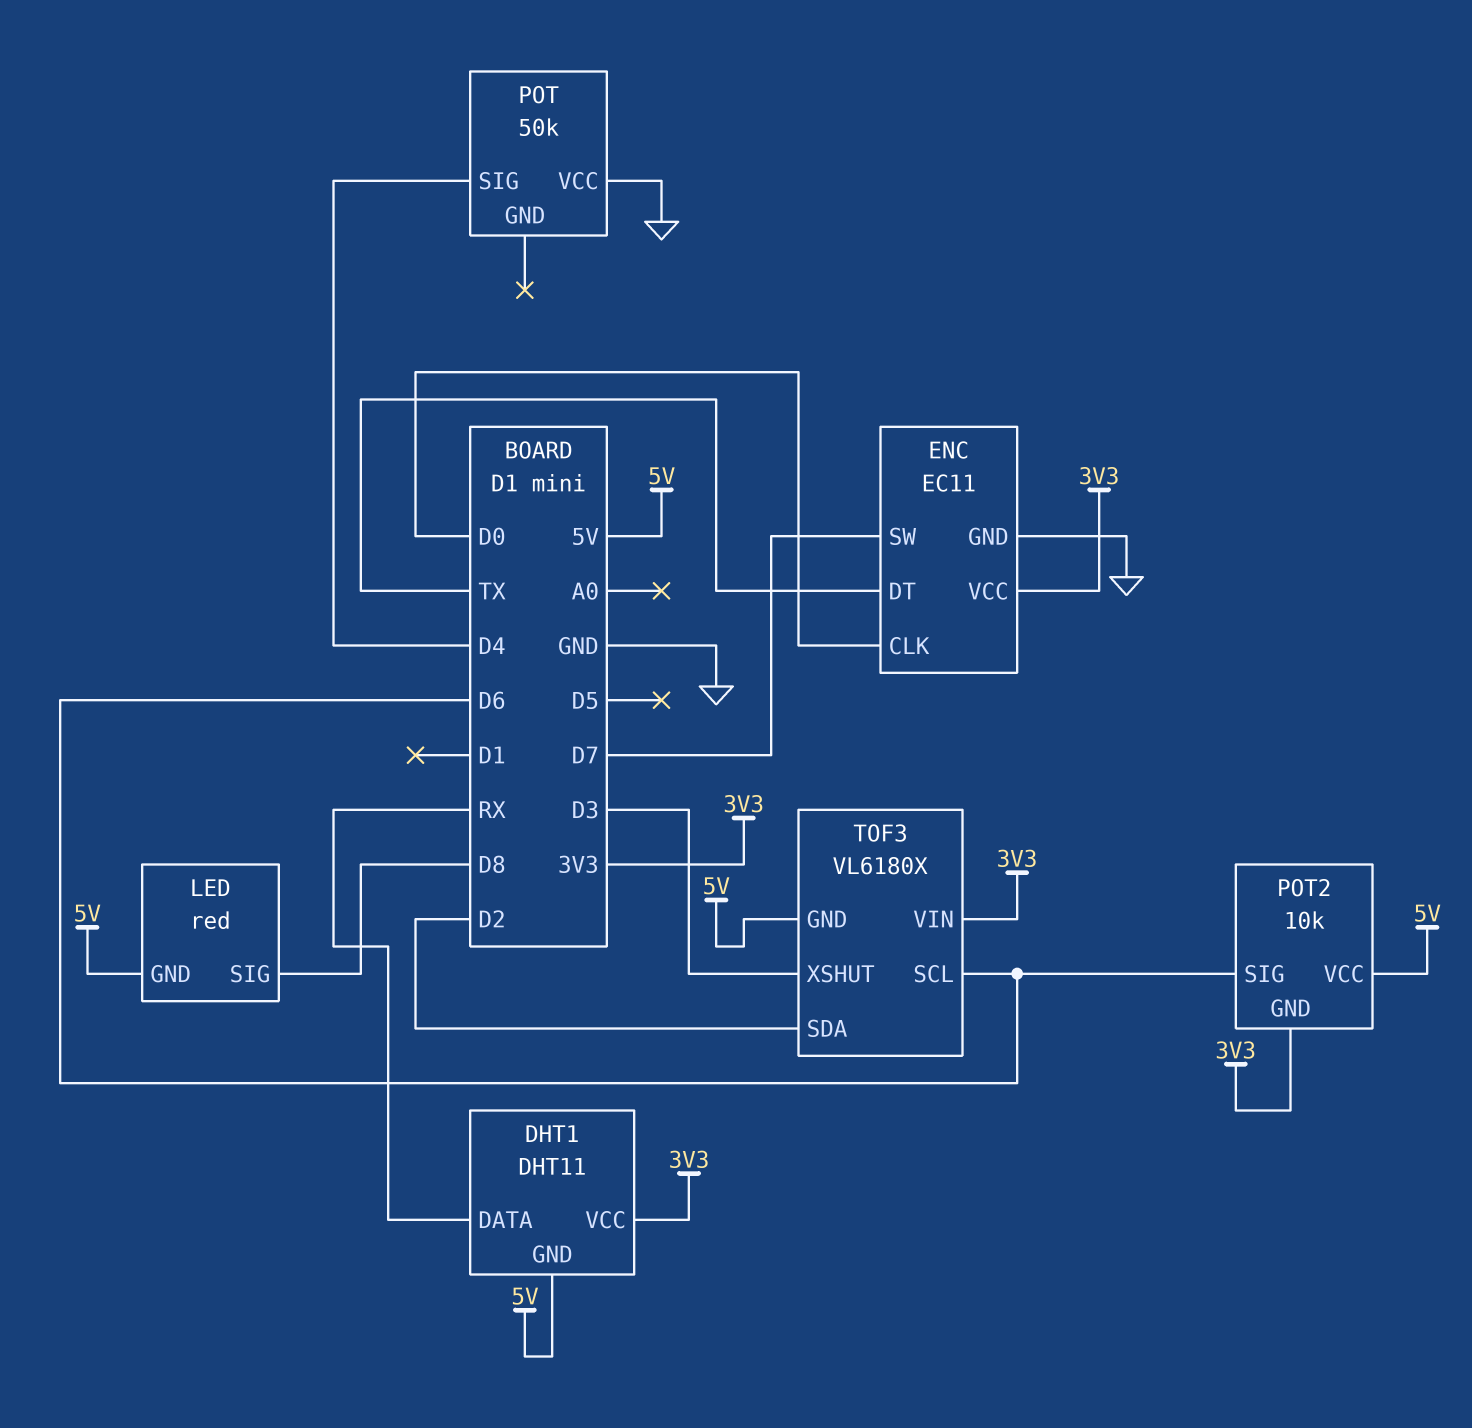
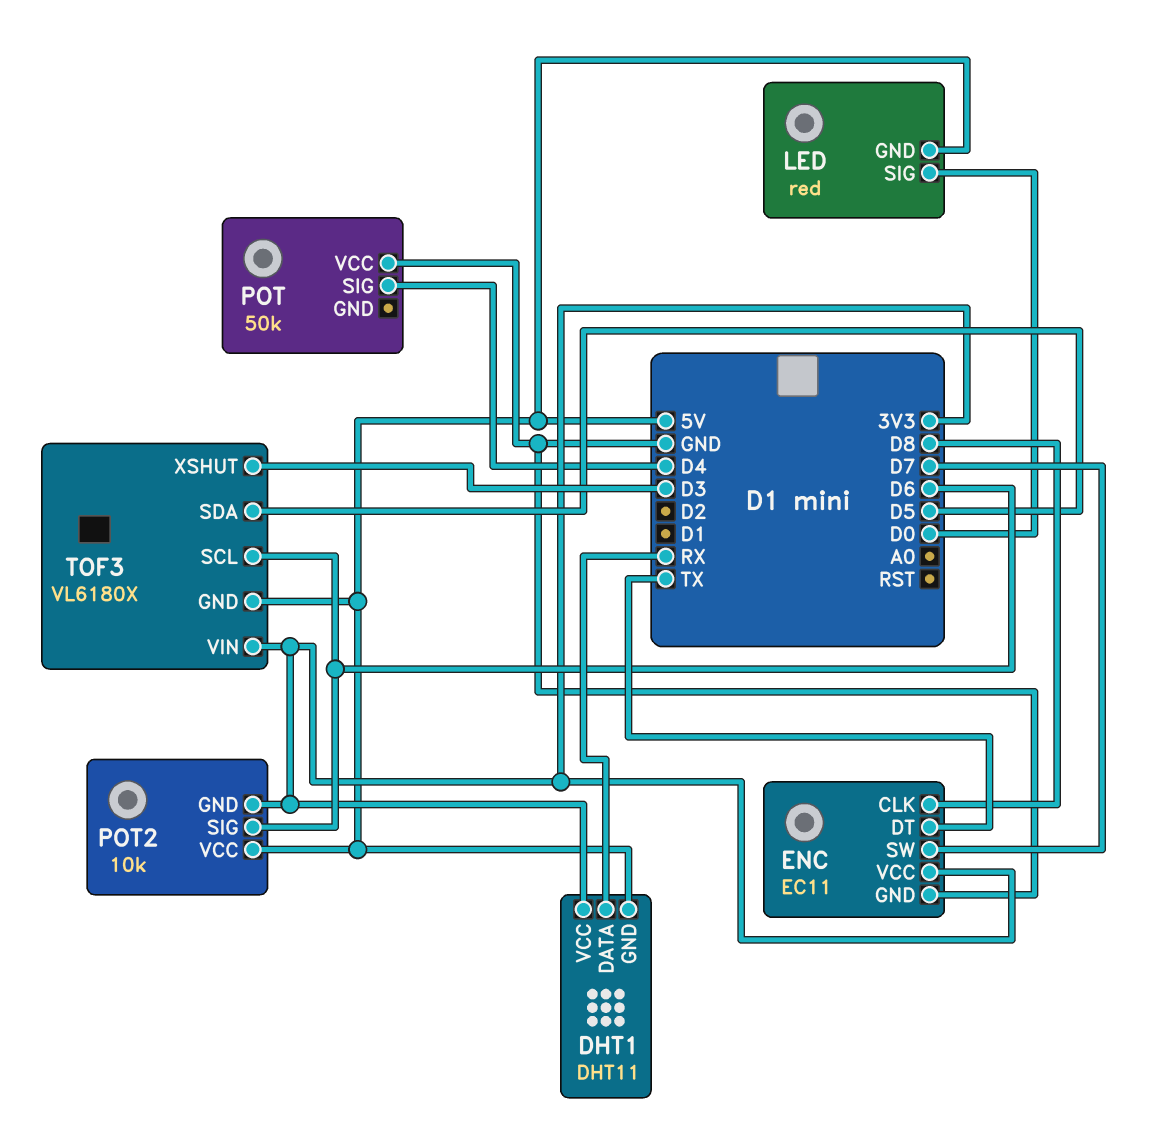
ENC pin CLK: D0 -> D8
LED pin SIG: D8 -> D0
TOF3 pin SDA: D2 -> D5

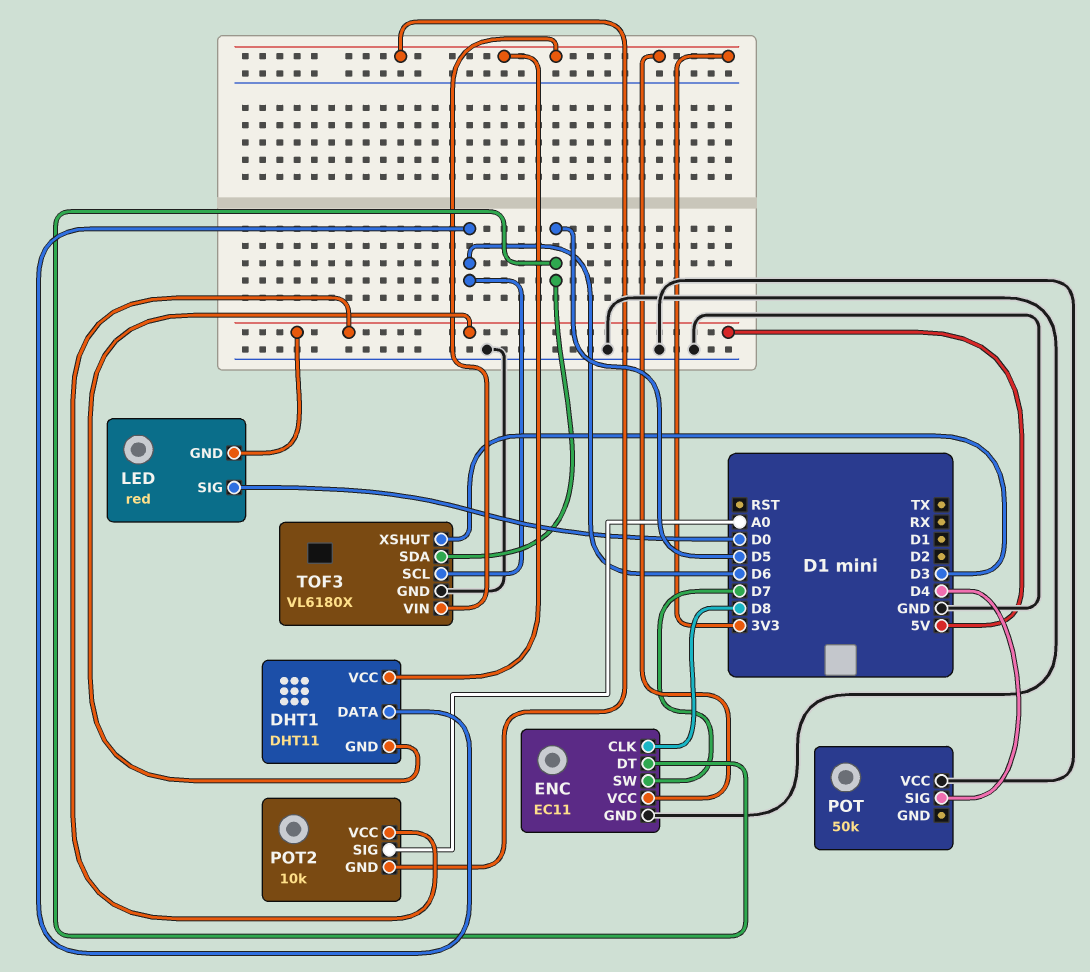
DHT1 pin DATA: RX -> D6
ENC pin DT: TX -> D5
POT2 pin SIG: D6 -> A0
TOF3 pin GND: 5V -> GND

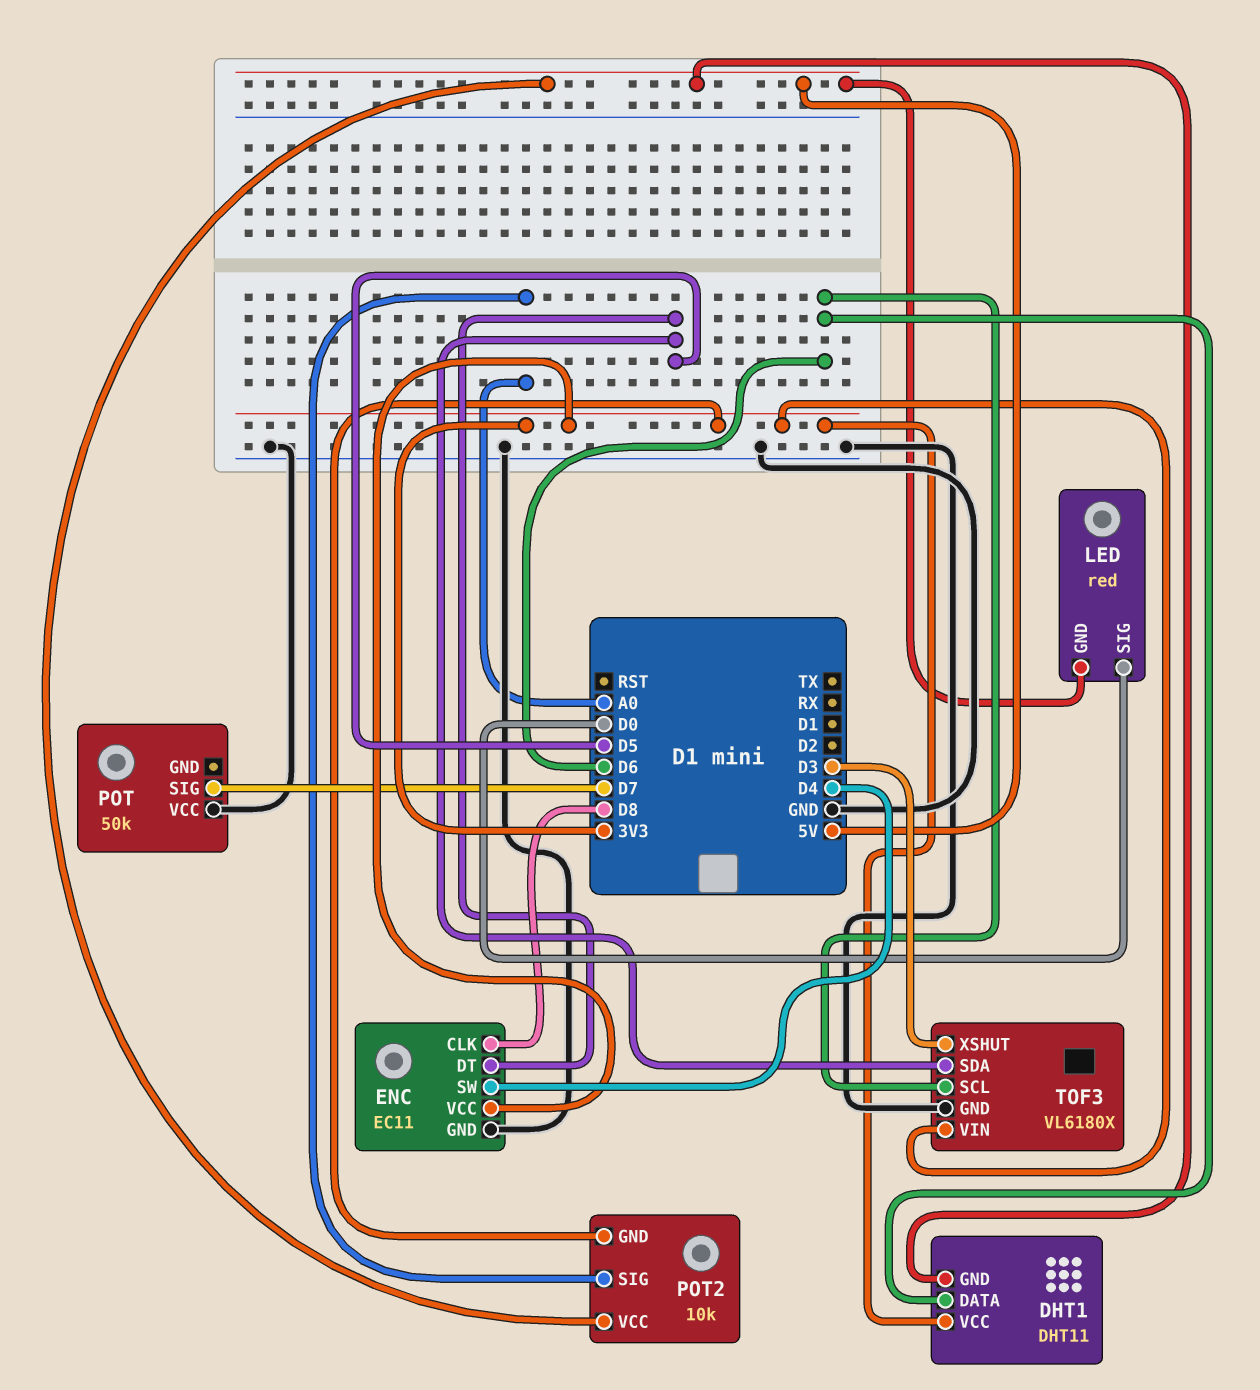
ENC pin SW: D7 -> D4
POT pin SIG: D4 -> D7

